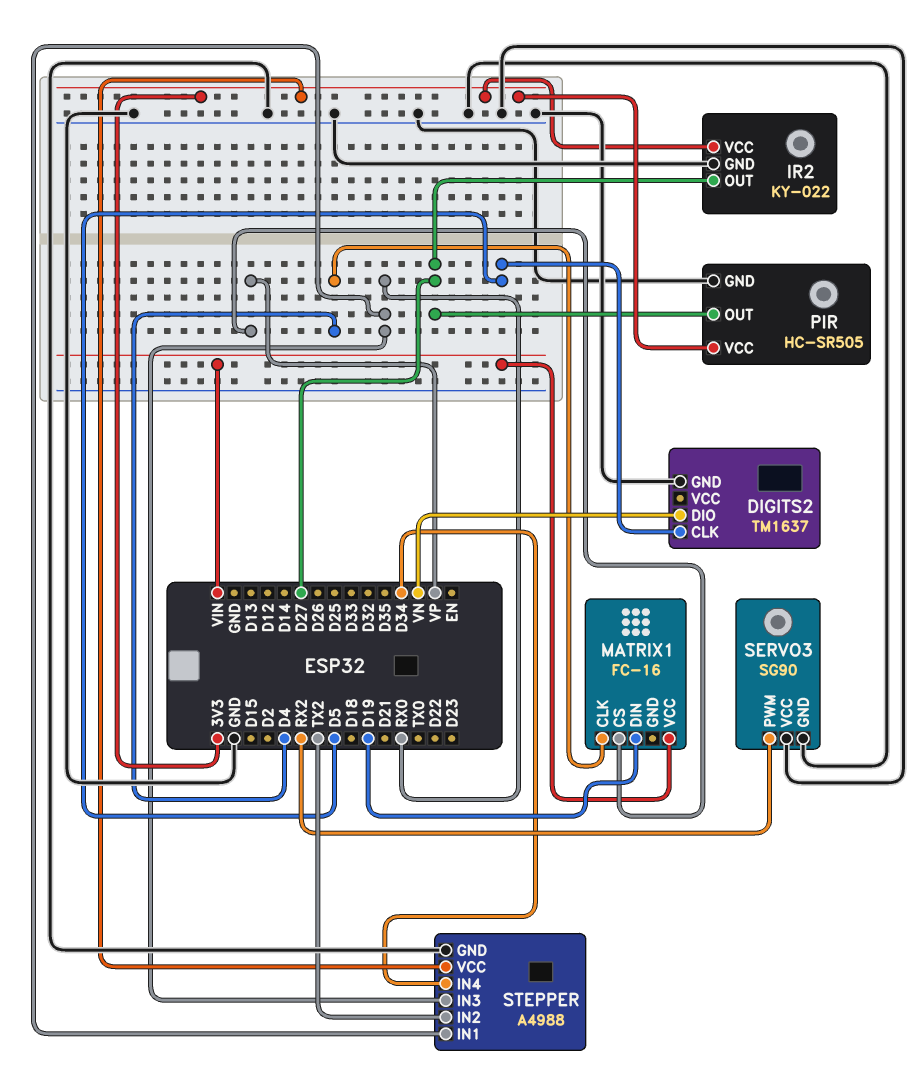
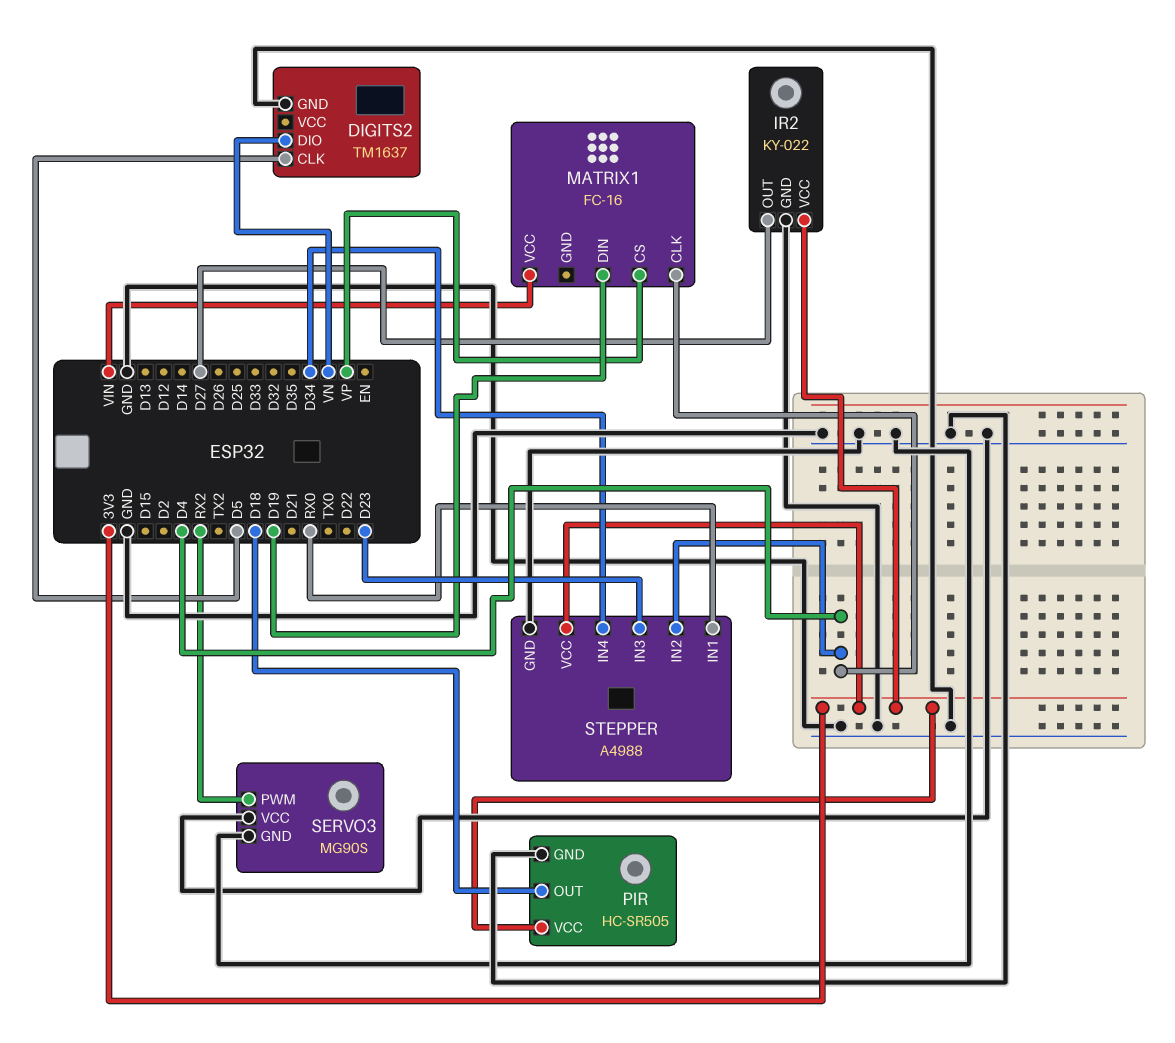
PIR pin OUT: D27 -> D18
SERVO3: SG90 -> MG90S
STEPPER pin IN2: TX2 -> D4
STEPPER pin IN3: RX0 -> D23

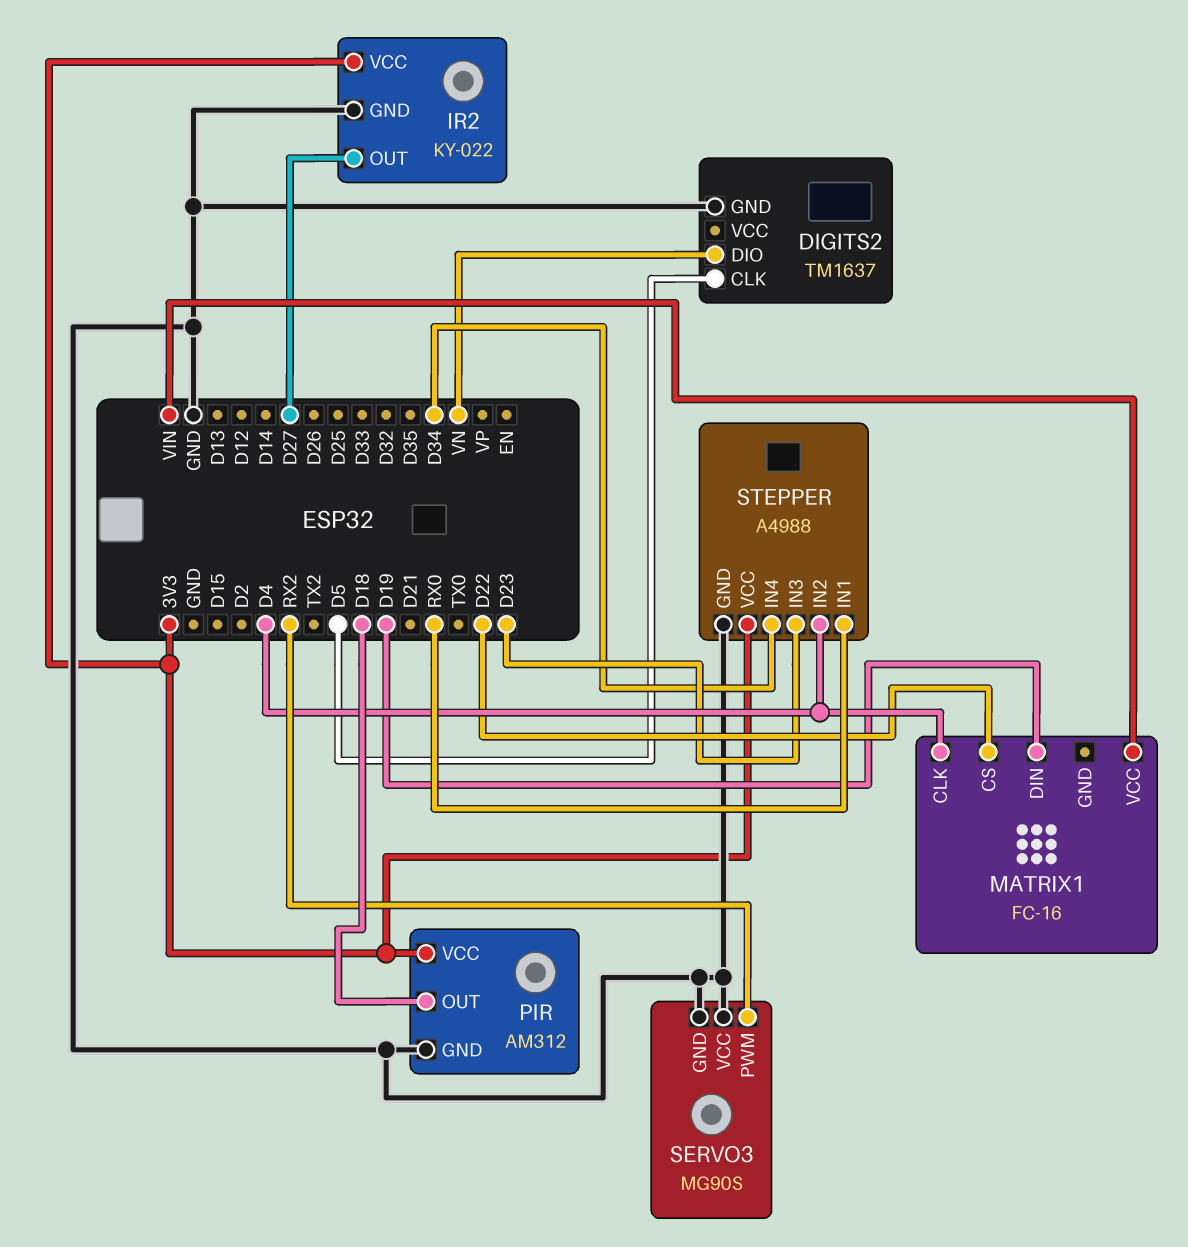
MATRIX1 pin CS: VP -> D22
PIR: HC-SR505 -> AM312

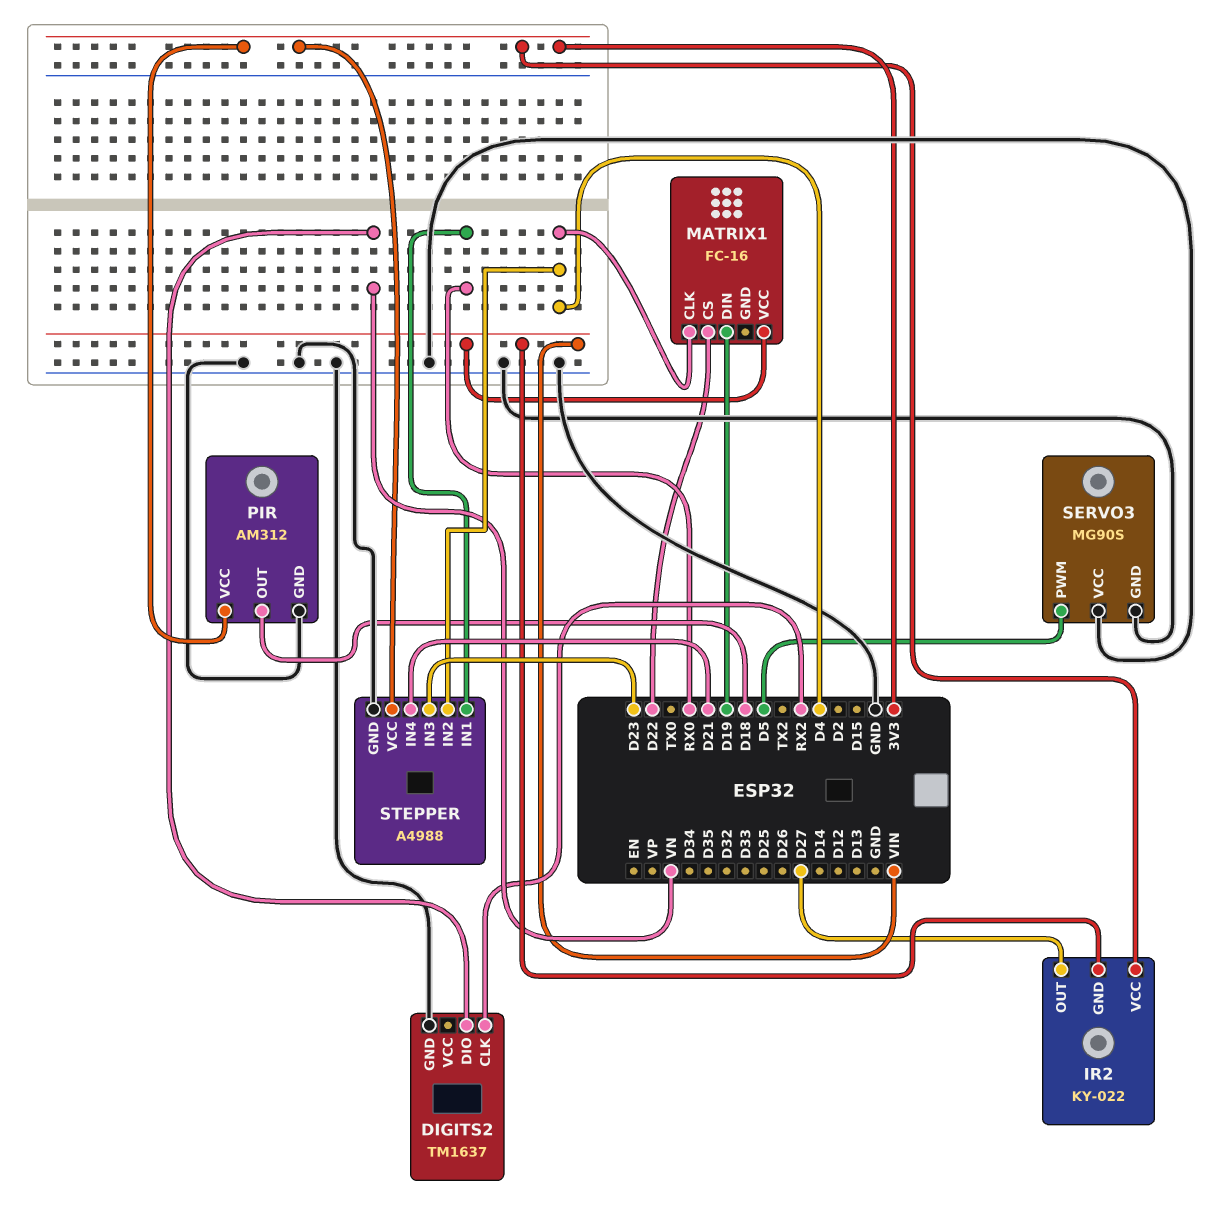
DIGITS2 pin CLK: D5 -> RX2
IR2 pin GND: GND -> VIN
SERVO3 pin PWM: RX2 -> D5
STEPPER pin IN4: D34 -> D21

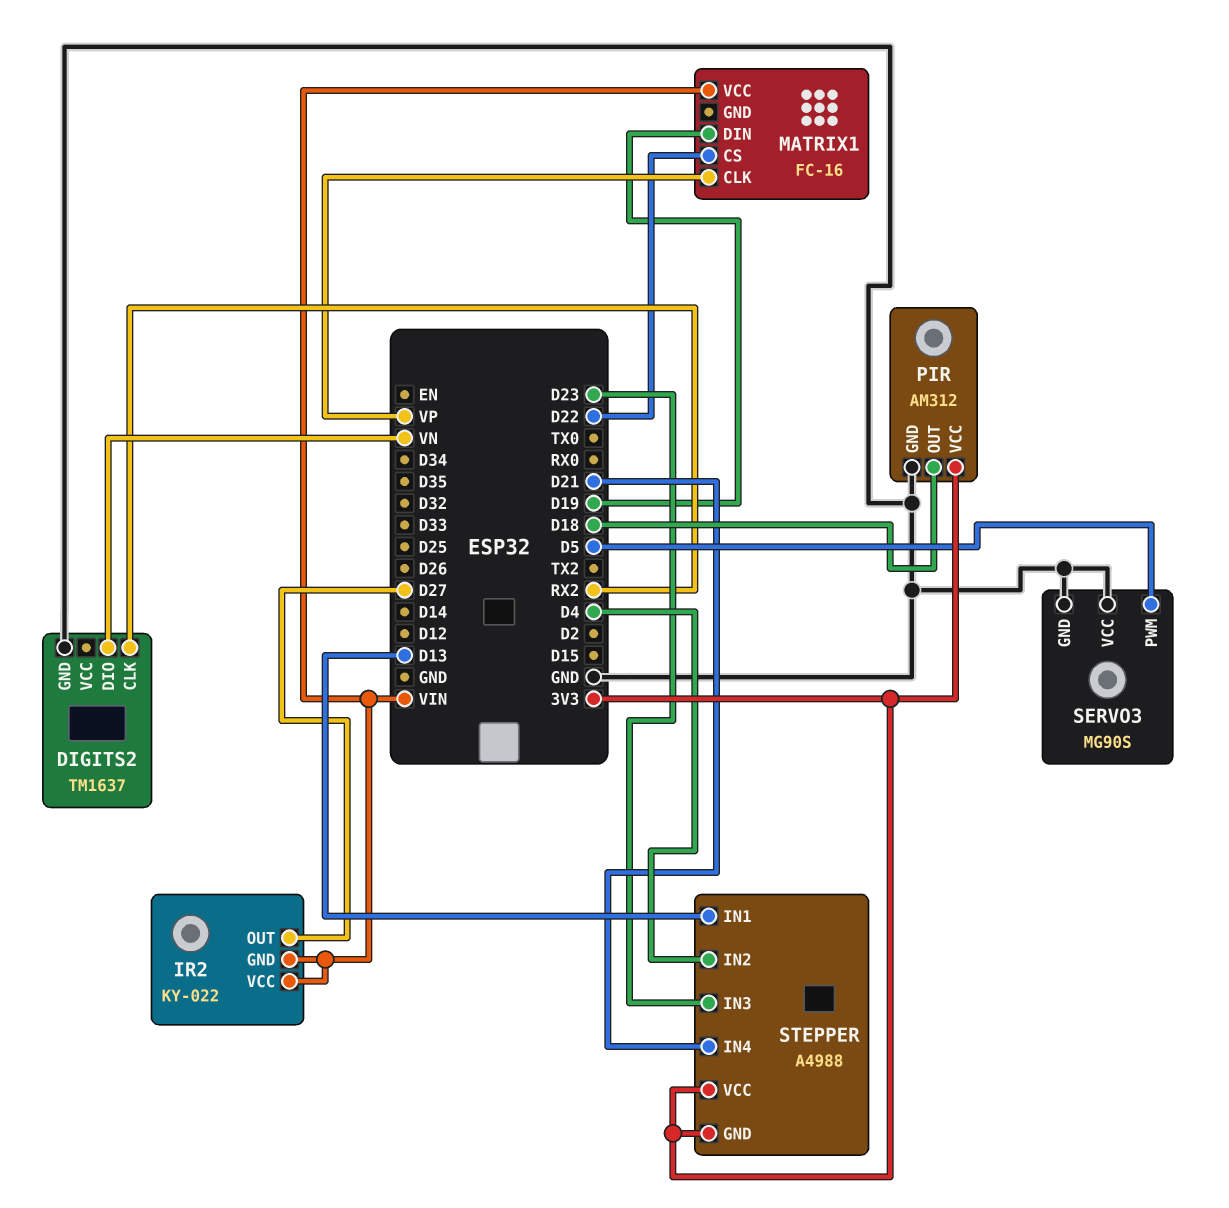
IR2 pin VCC: 3V3 -> VIN
MATRIX1 pin CLK: D4 -> VP
STEPPER pin GND: GND -> 3V3
STEPPER pin IN1: RX0 -> D13

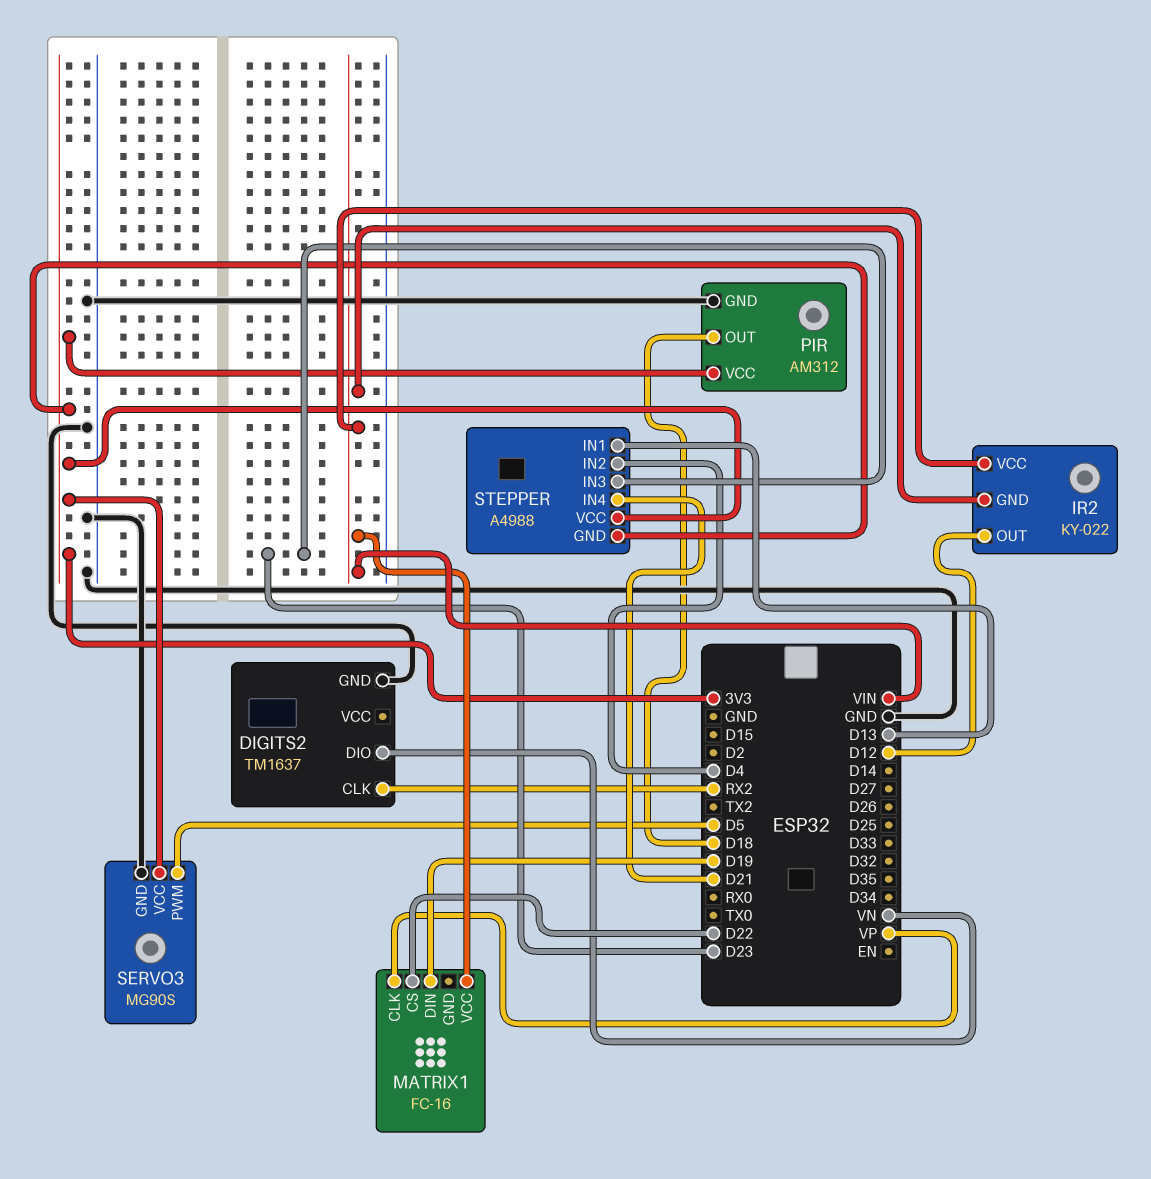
IR2 pin OUT: D27 -> D12
SERVO3 pin VCC: GND -> 3V3

